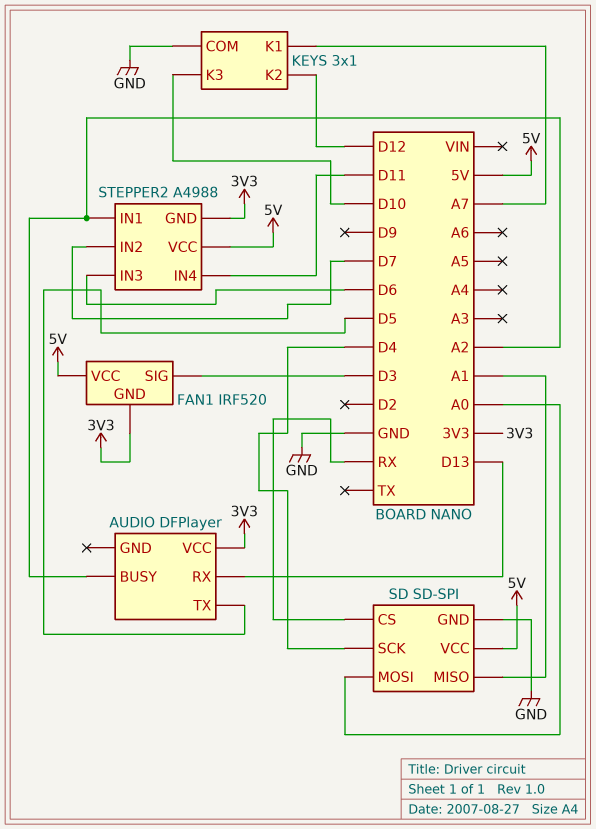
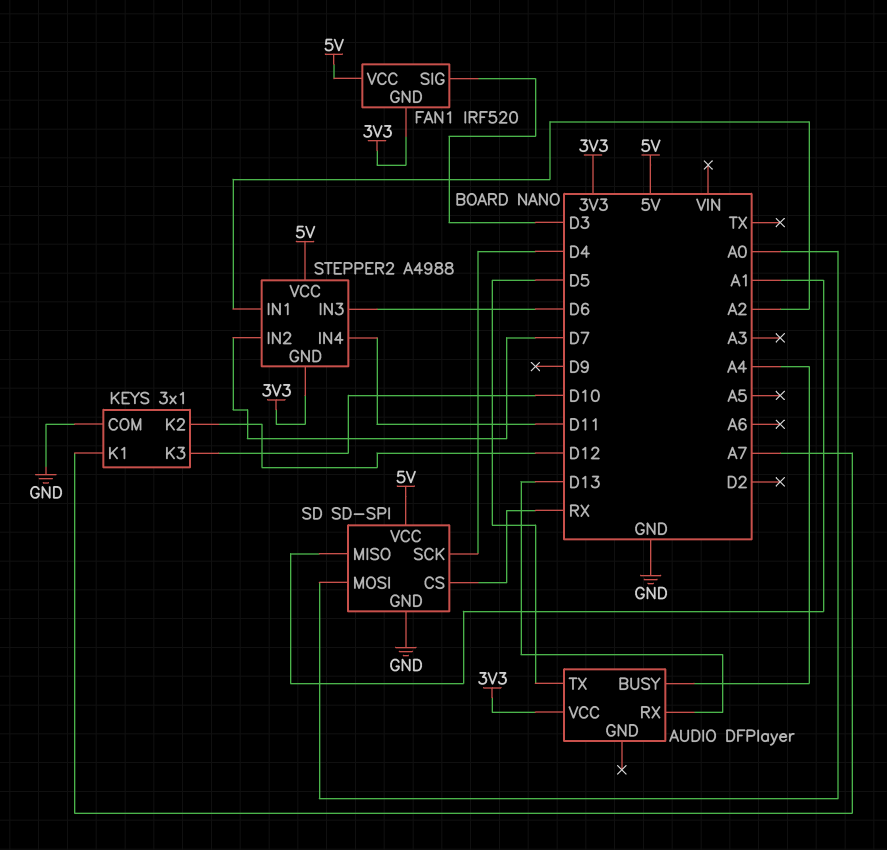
AUDIO pin BUSY: A2 -> A4

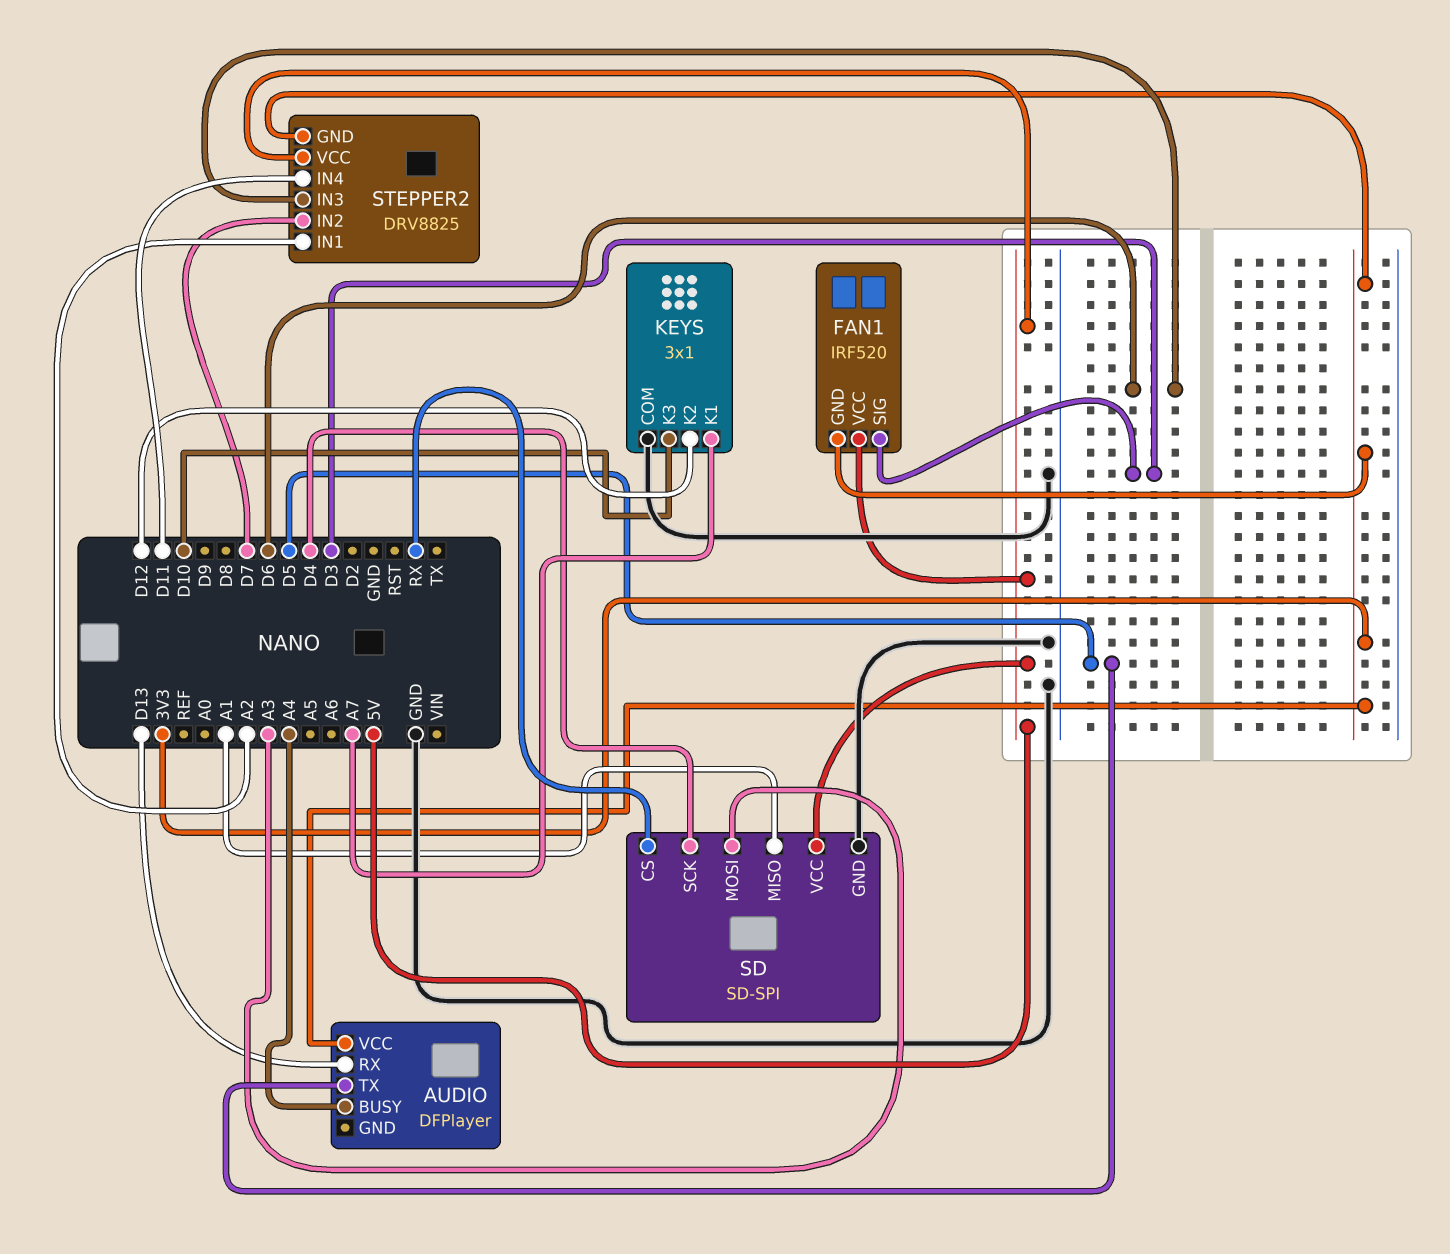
SD pin MOSI: A0 -> A3
STEPPER2: A4988 -> DRV8825

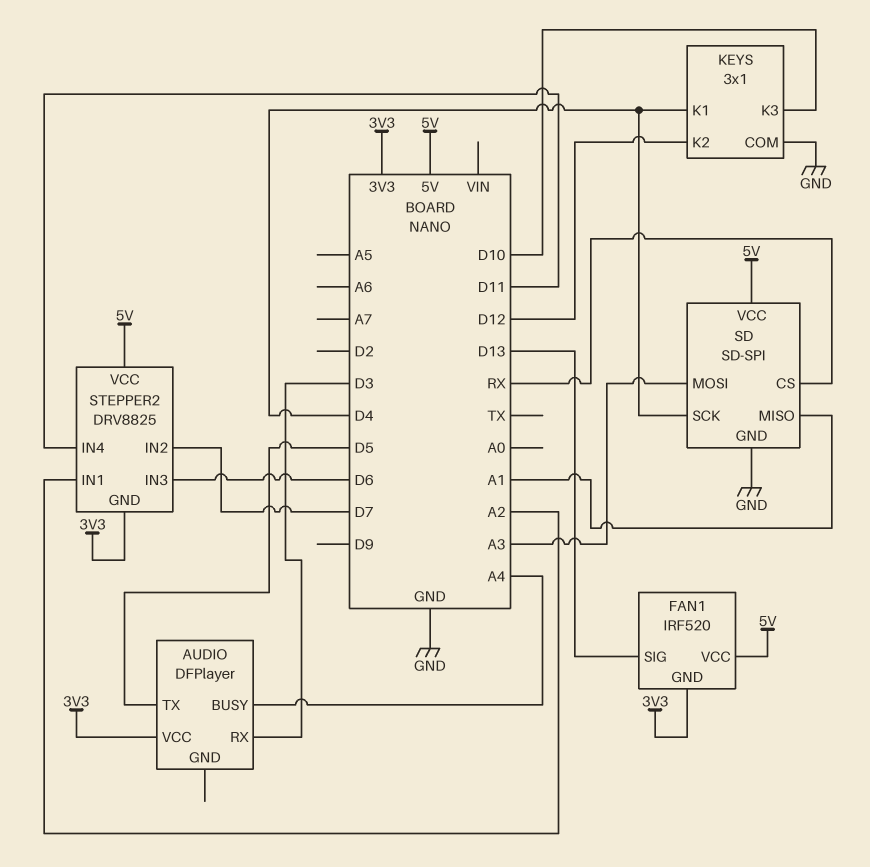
AUDIO pin RX: D13 -> D3
FAN1 pin SIG: D3 -> D13
KEYS pin K1: A7 -> D4

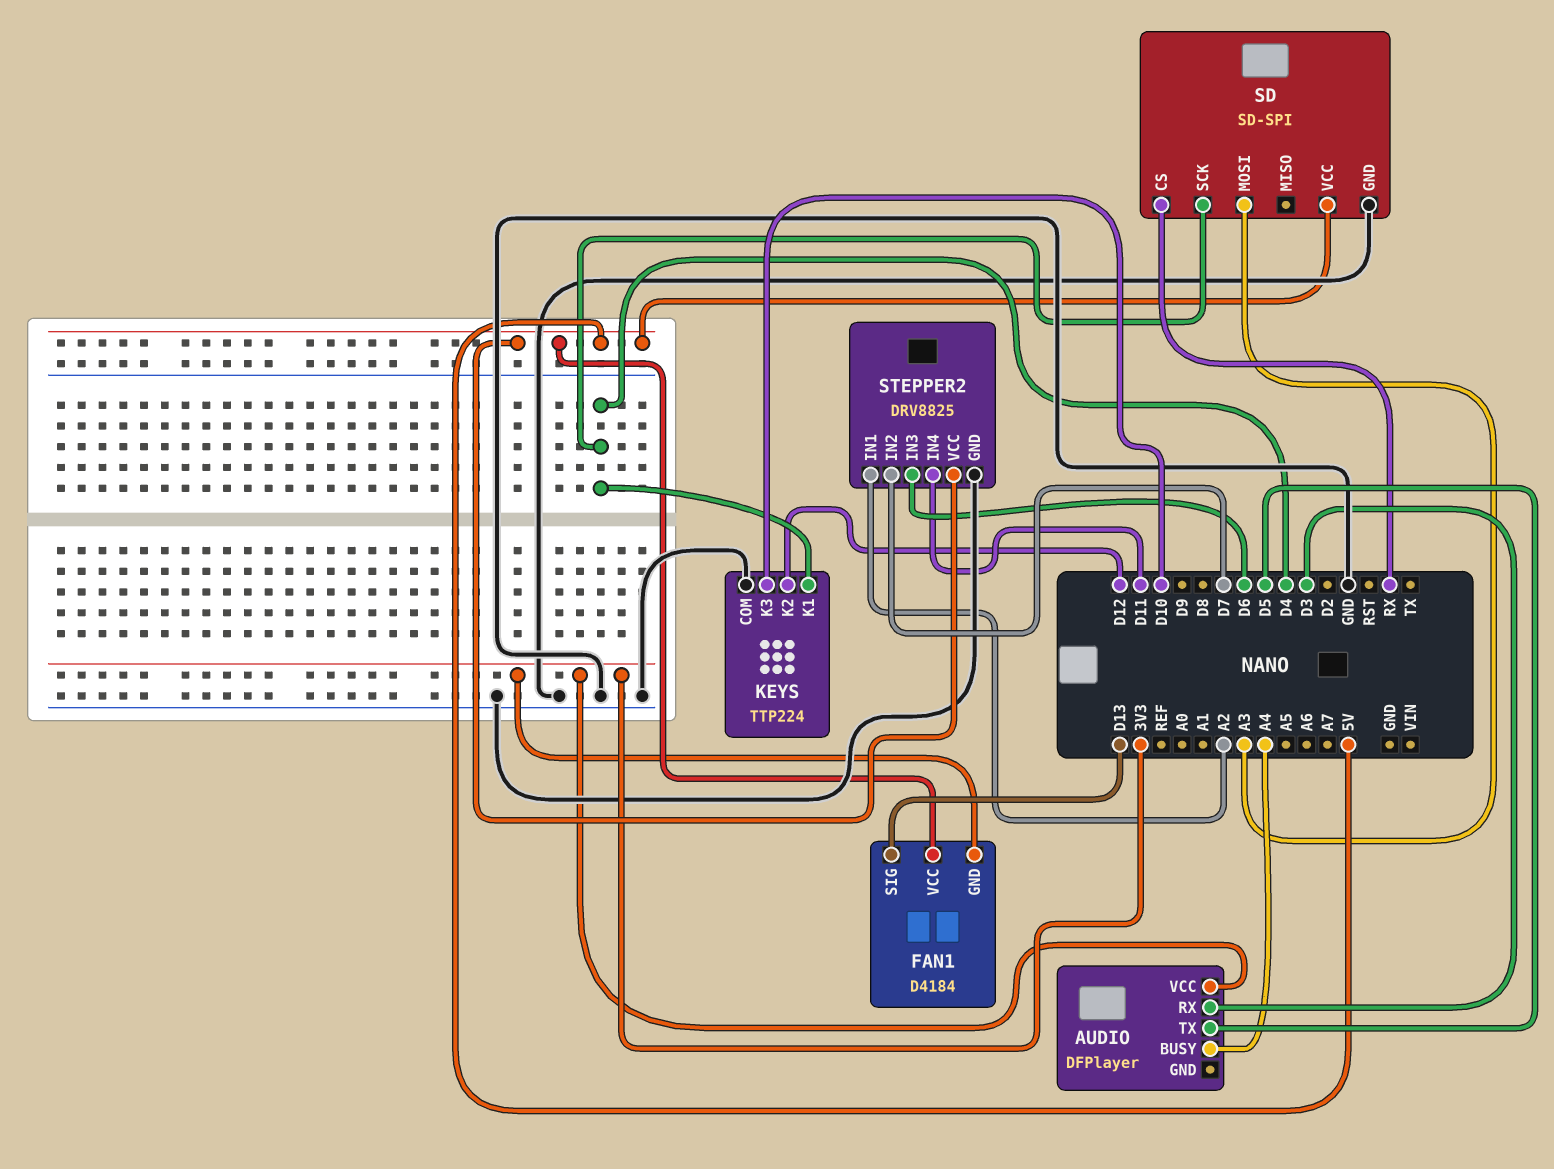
FAN1: IRF520 -> D4184
KEYS: 3x1 -> TTP224
SD pin MISO: A1 -> none
STEPPER2 pin GND: 3V3 -> GND

